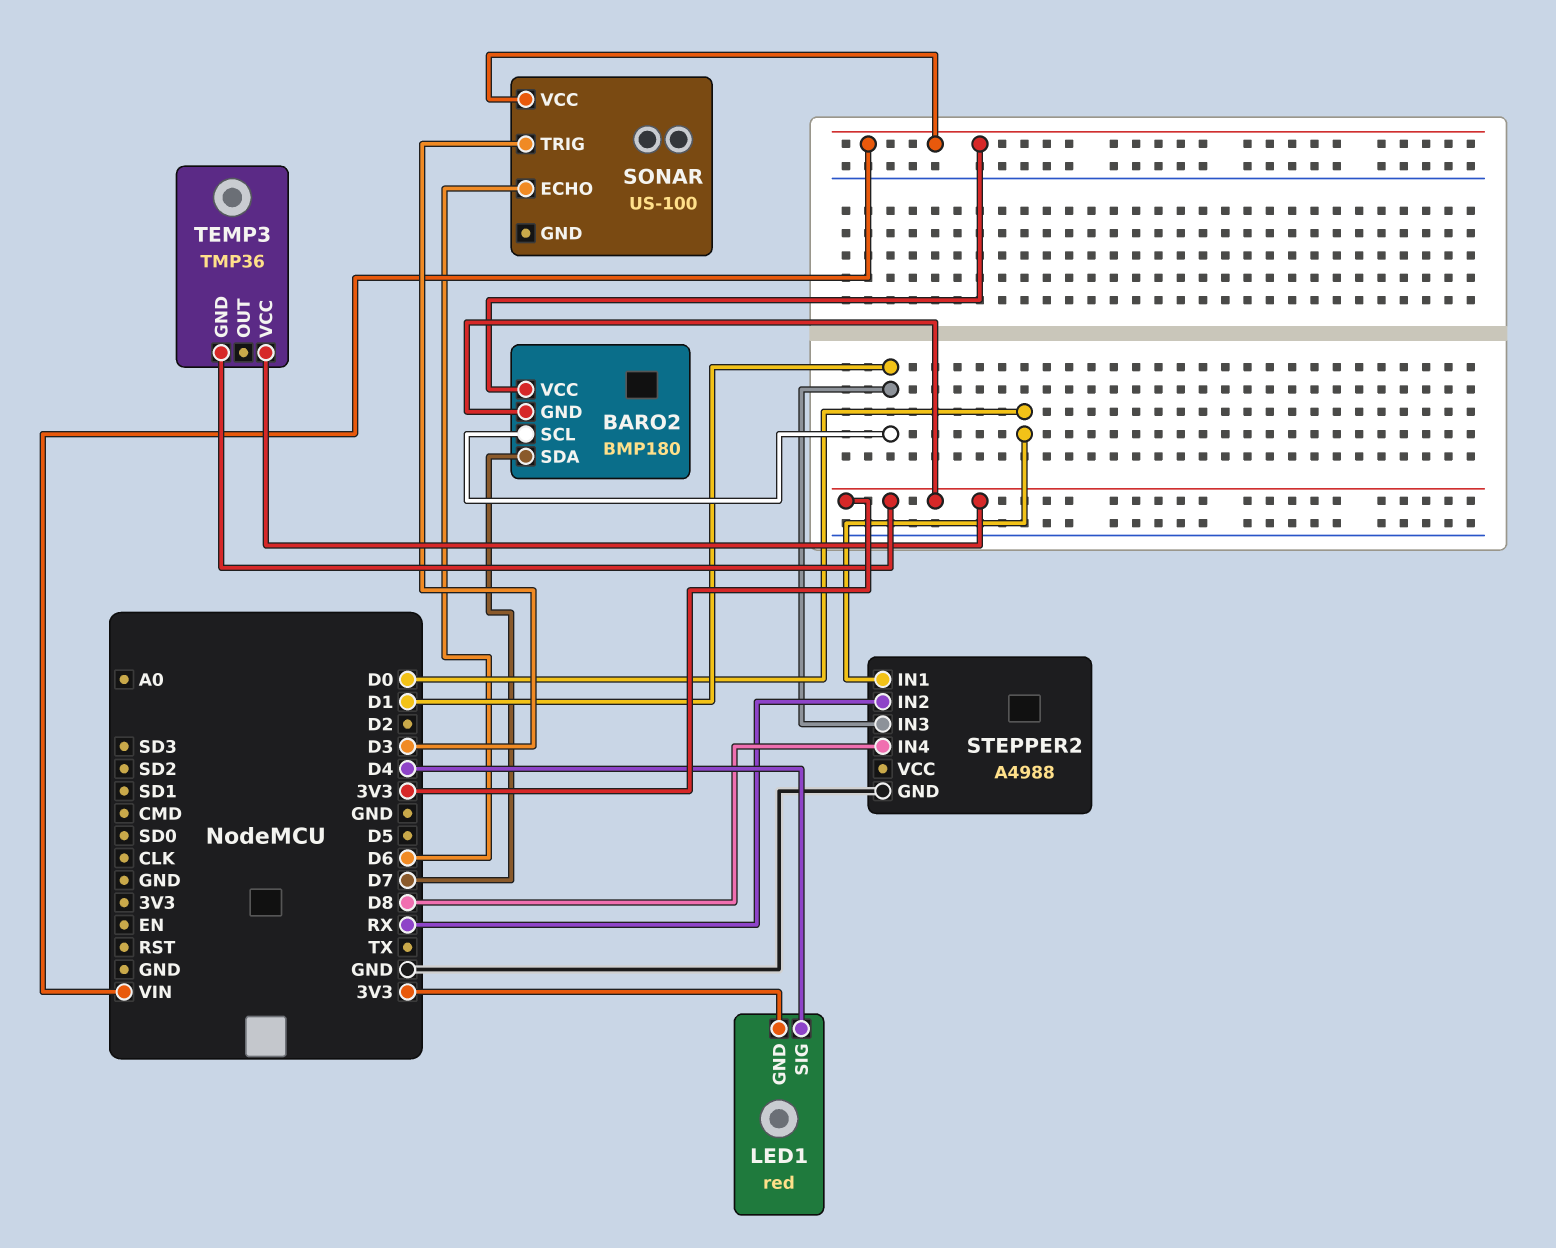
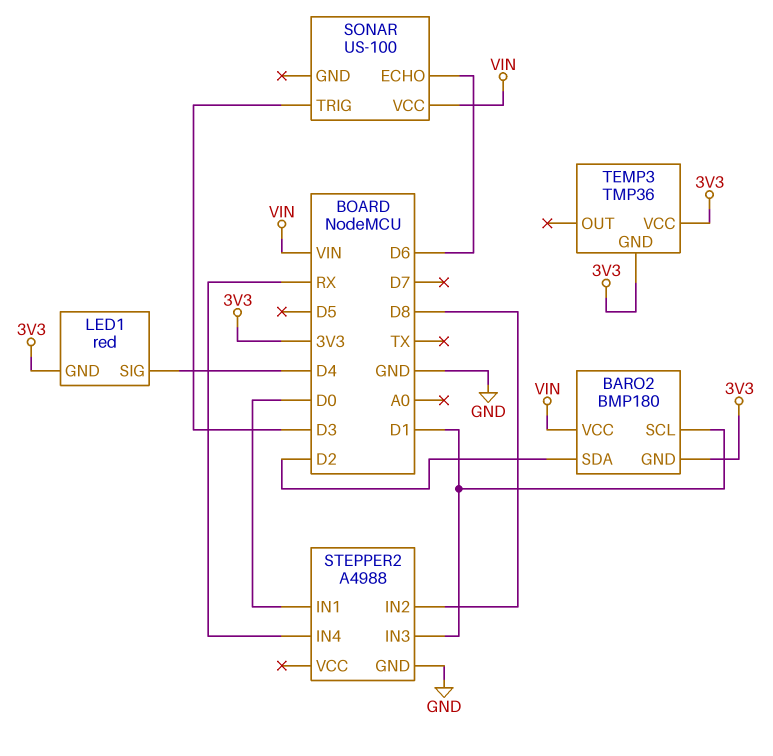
BARO2 pin SDA: D7 -> D2
STEPPER2 pin IN2: RX -> D8
STEPPER2 pin IN4: D8 -> RX

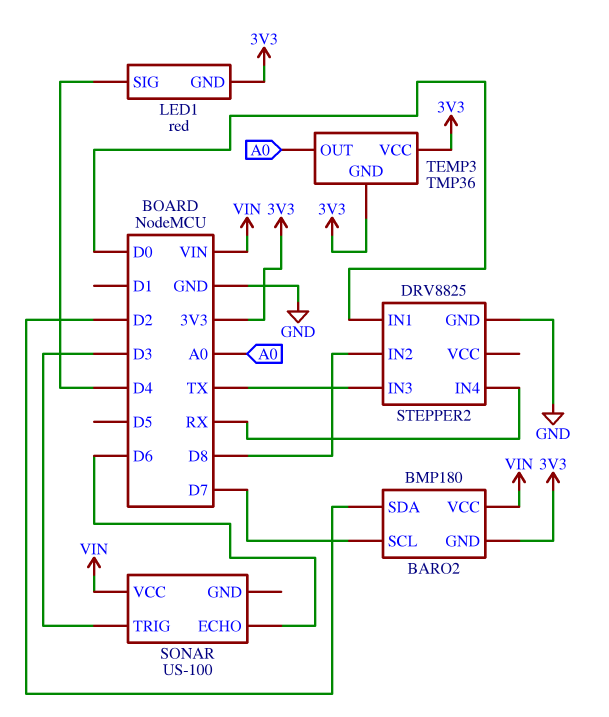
BARO2 pin SCL: D1 -> D7
STEPPER2: A4988 -> DRV8825
STEPPER2 pin IN3: D1 -> TX
TEMP3 pin OUT: none -> A0

